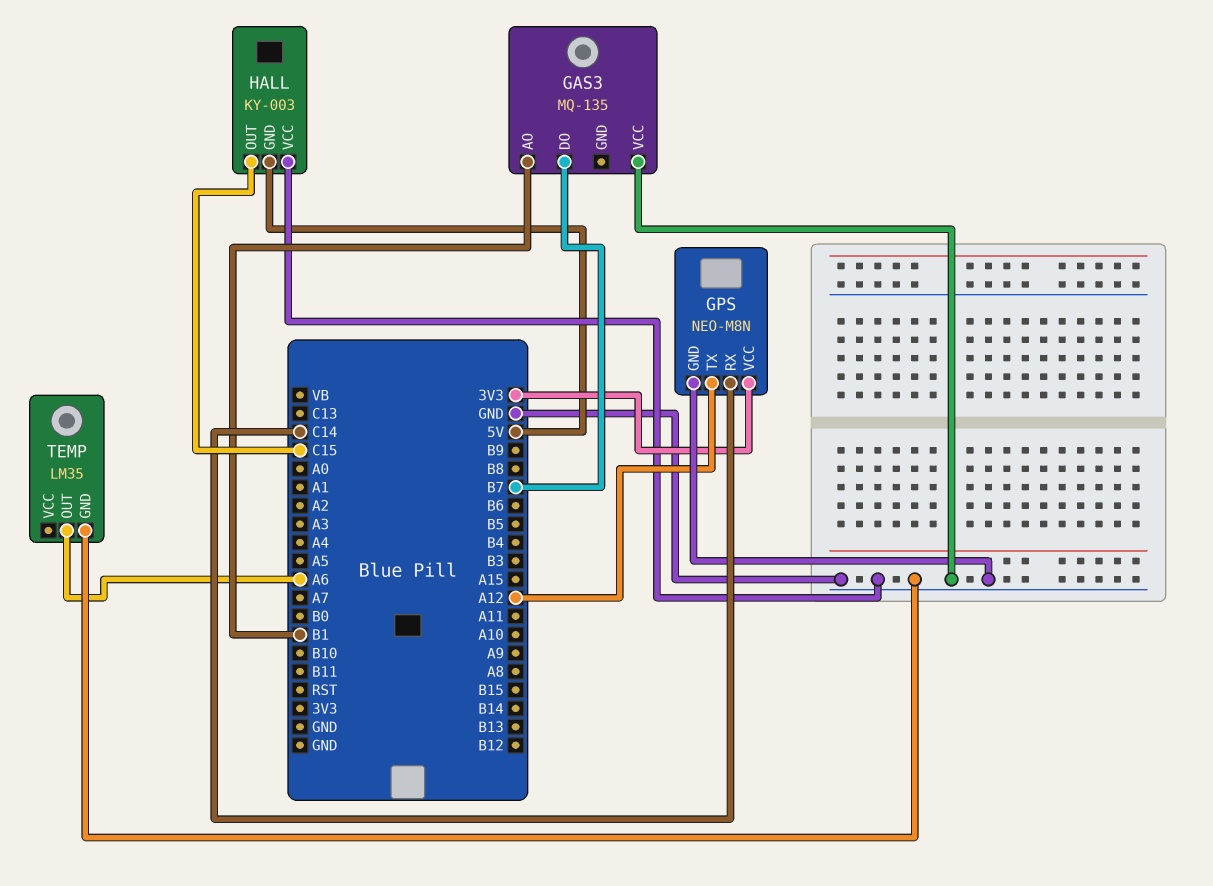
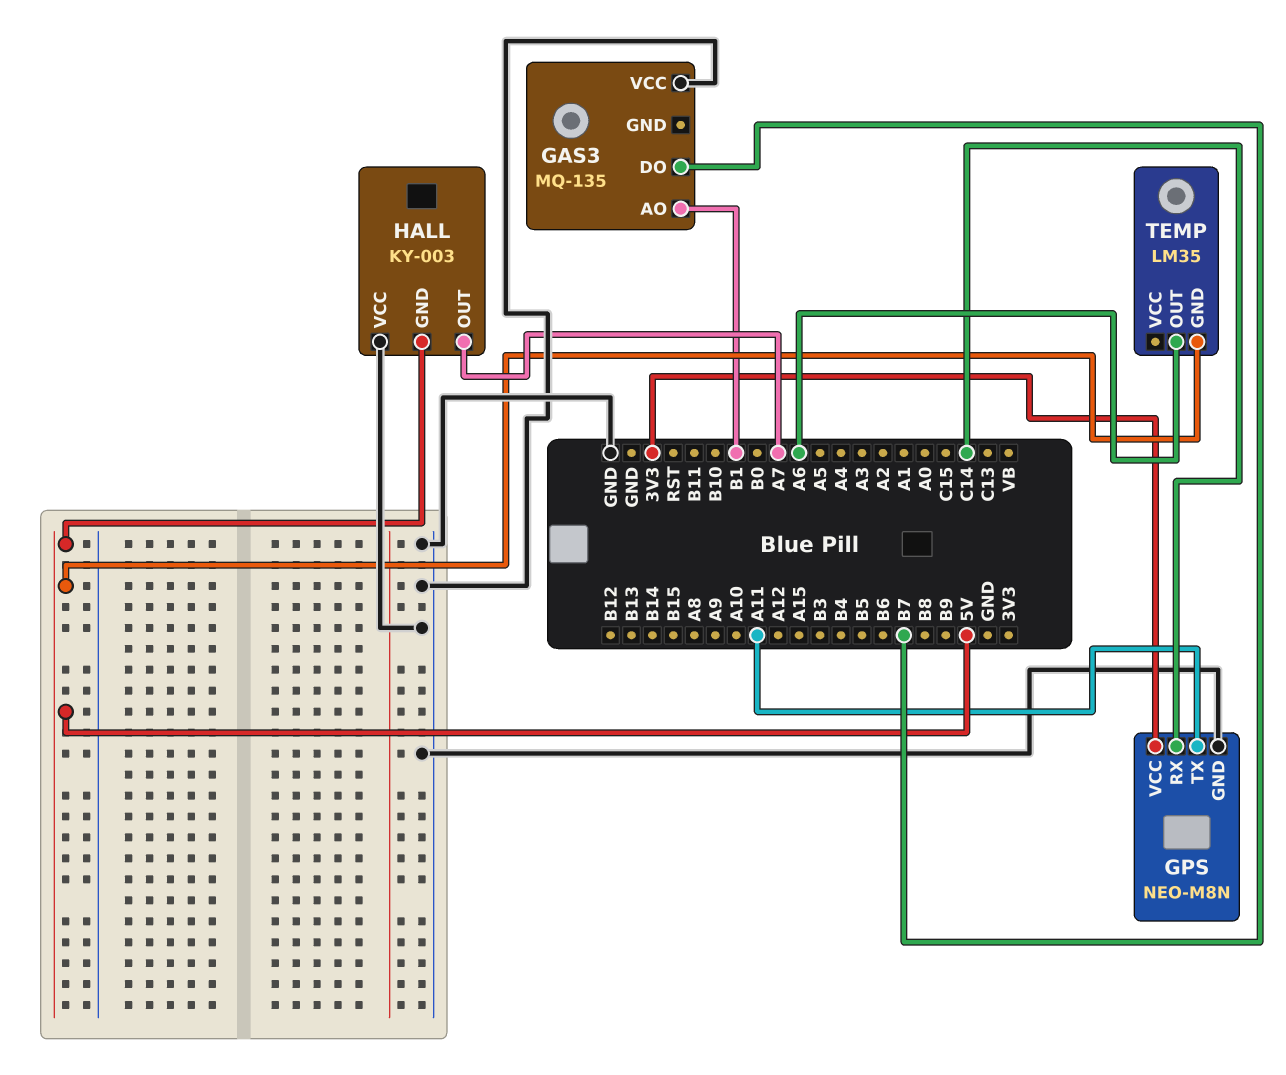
GPS pin TX: A12 -> A11
HALL pin OUT: C15 -> A7
TEMP pin GND: GND -> 5V

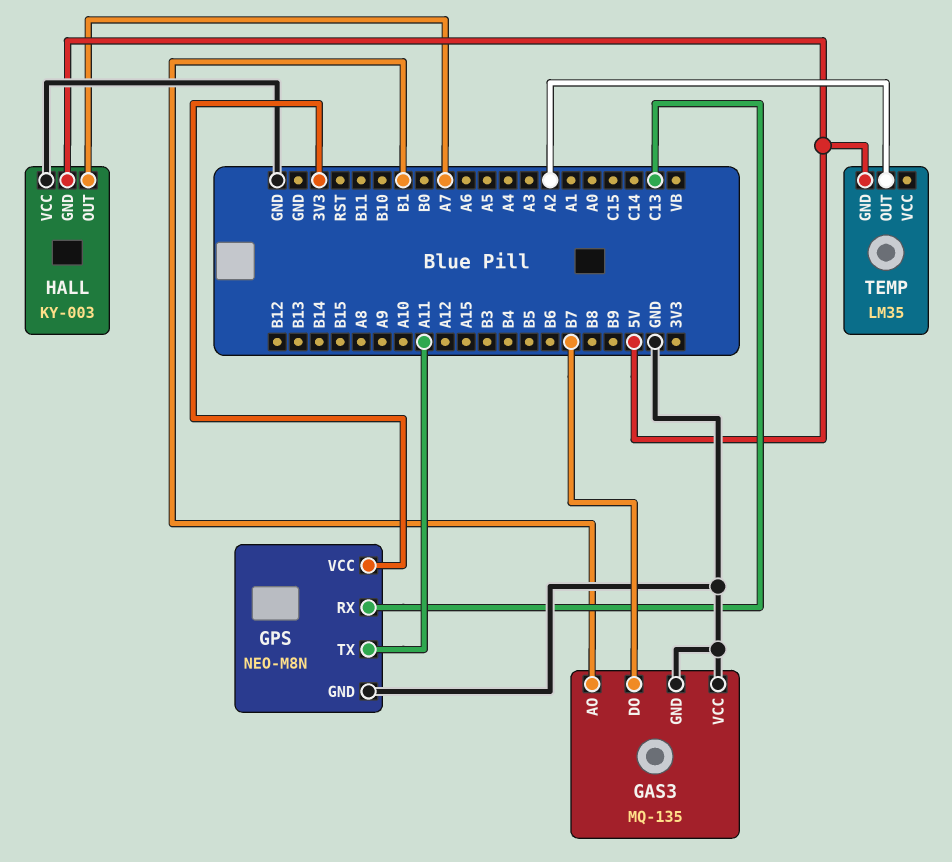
GAS3 pin GND: none -> GND
GPS pin RX: C14 -> C13
TEMP pin OUT: A6 -> A2

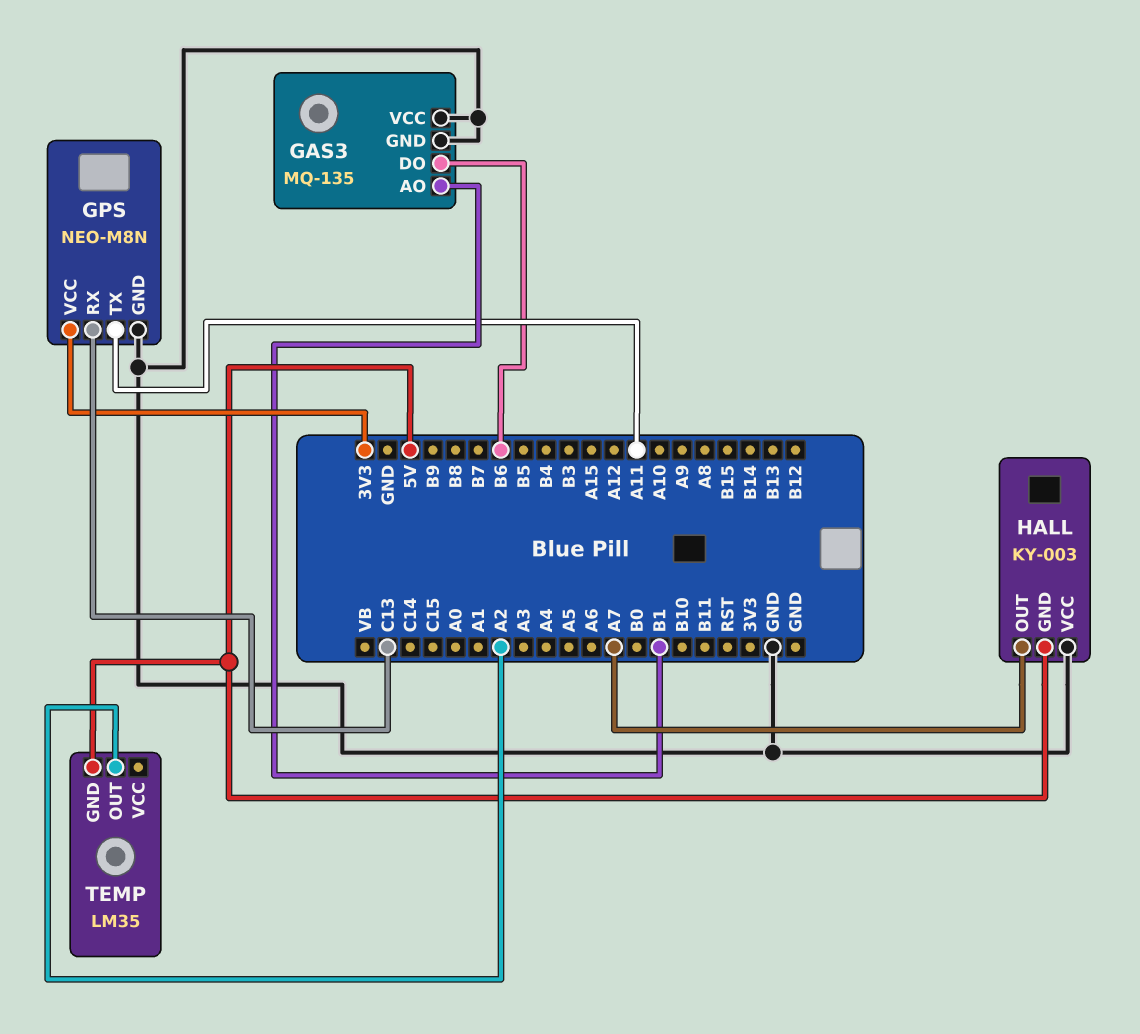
GAS3 pin DO: B7 -> B6

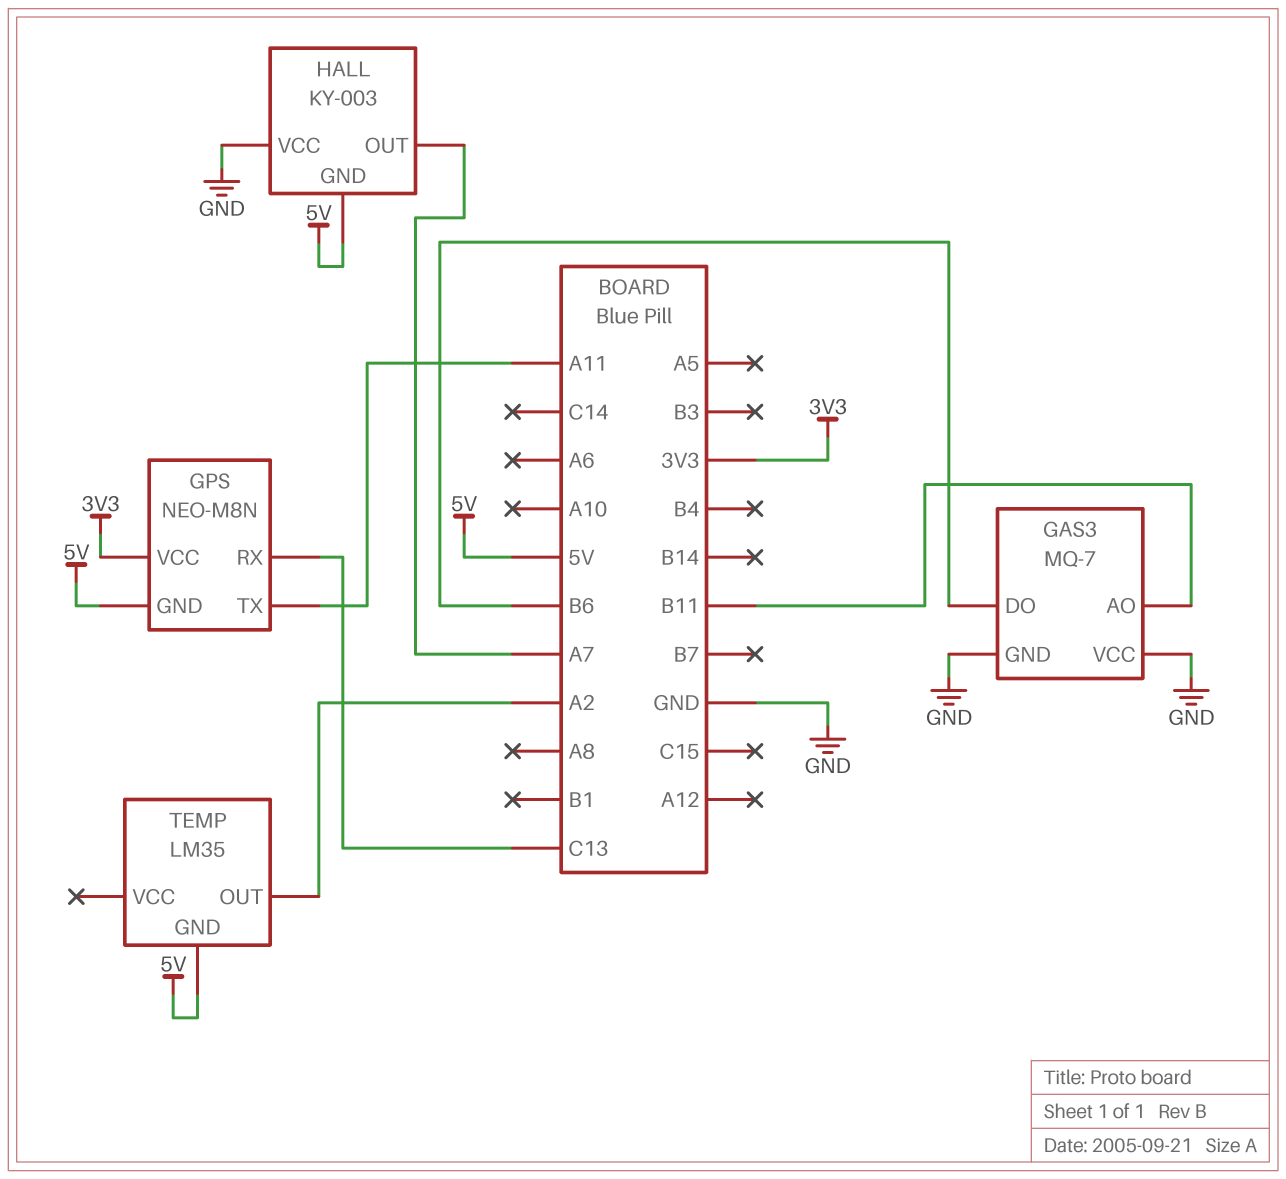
GAS3: MQ-135 -> MQ-7
GAS3 pin AO: B1 -> B11
GPS pin GND: GND -> 5V

